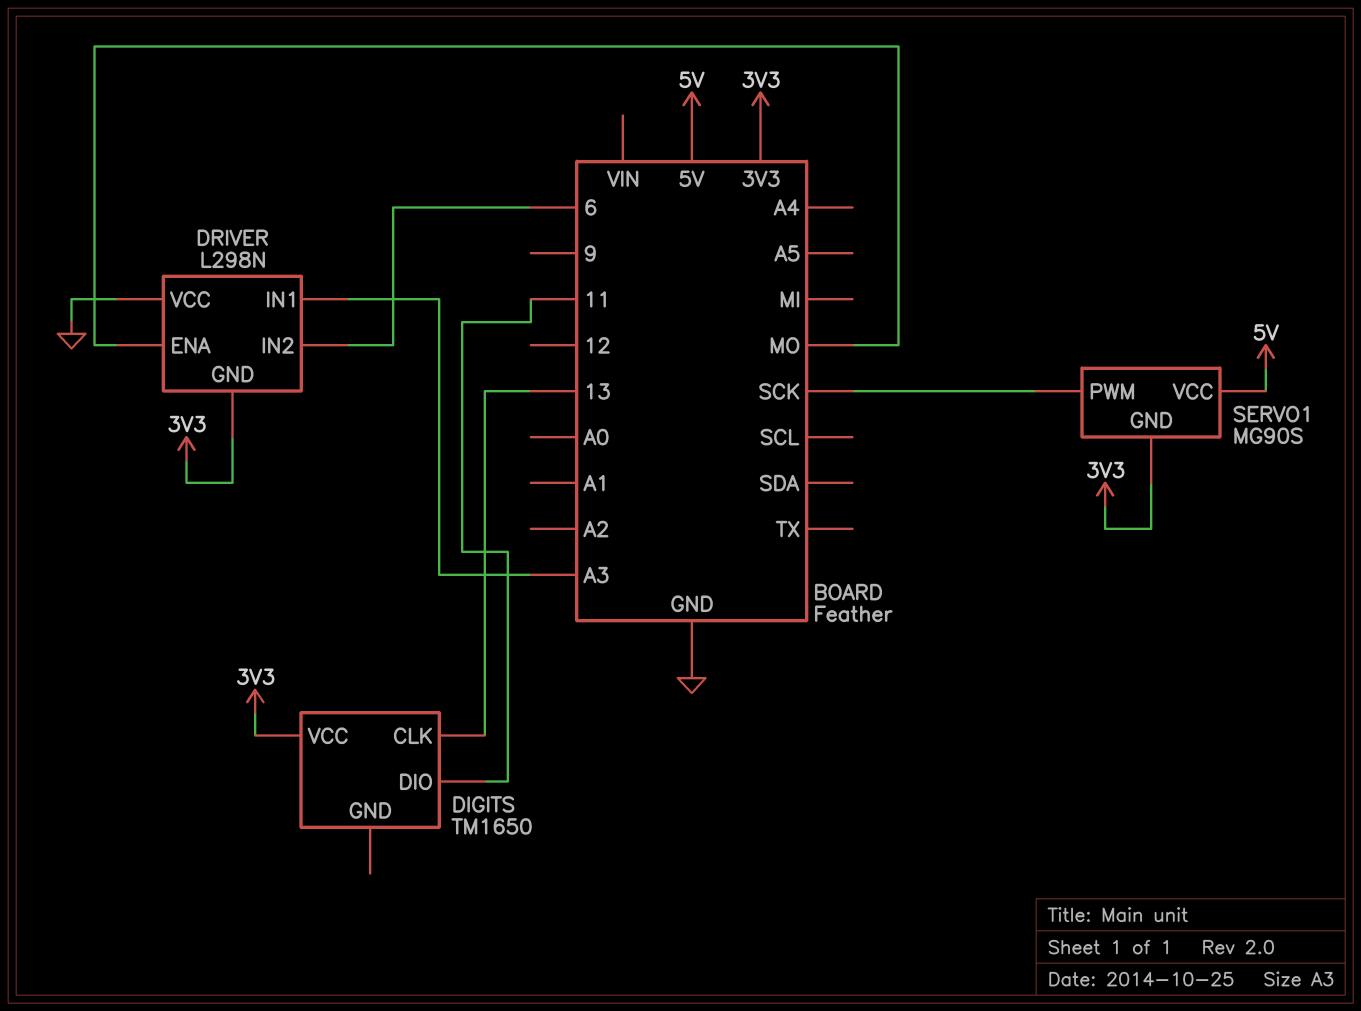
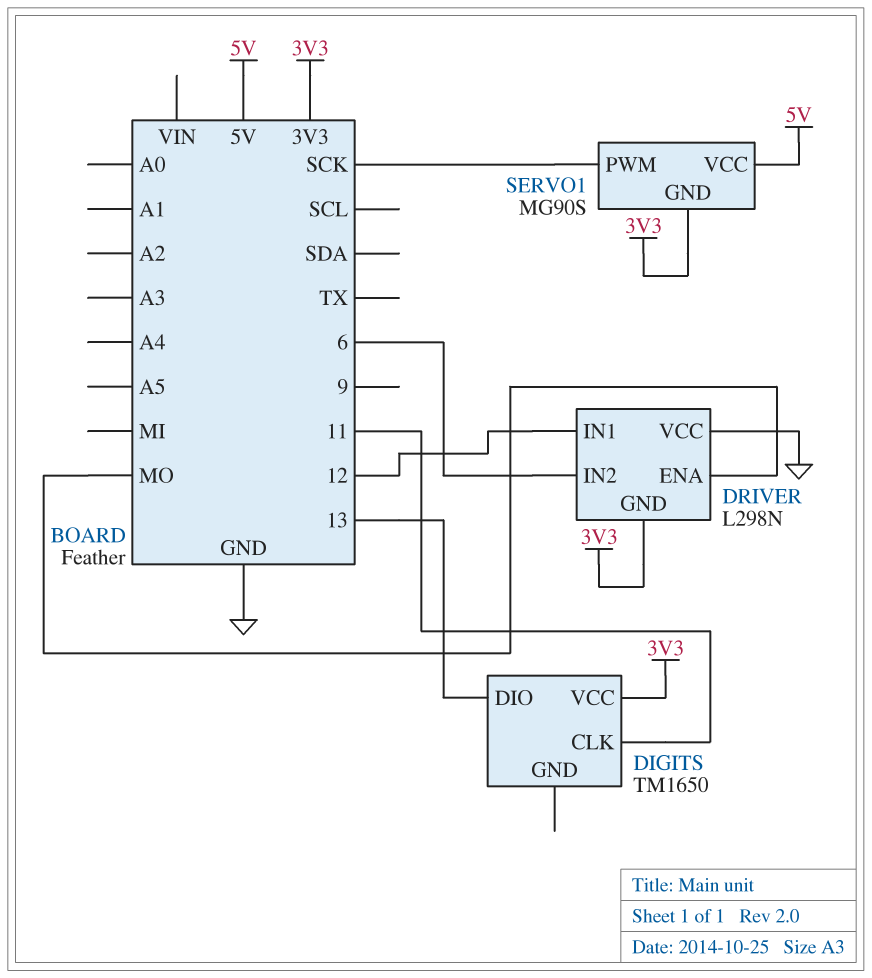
DIGITS pin CLK: 13 -> 11
DIGITS pin DIO: 11 -> 13
DRIVER pin IN1: A3 -> 12

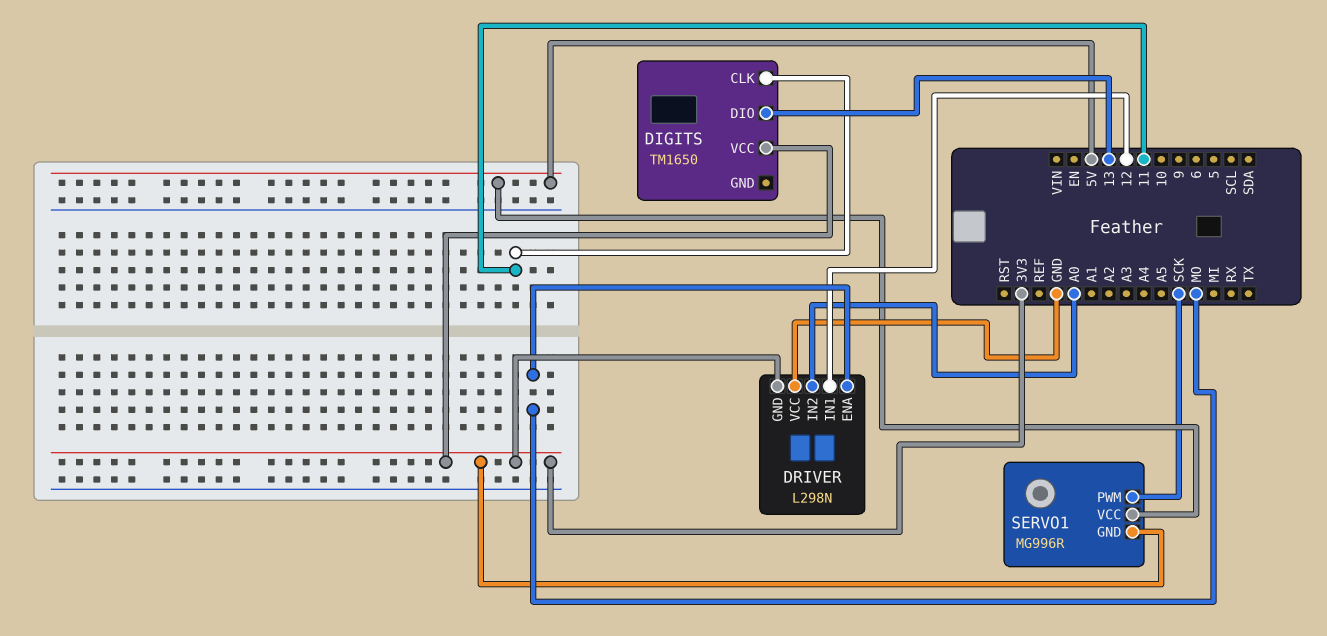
DRIVER pin IN2: 6 -> A0
SERVO1: MG90S -> MG996R

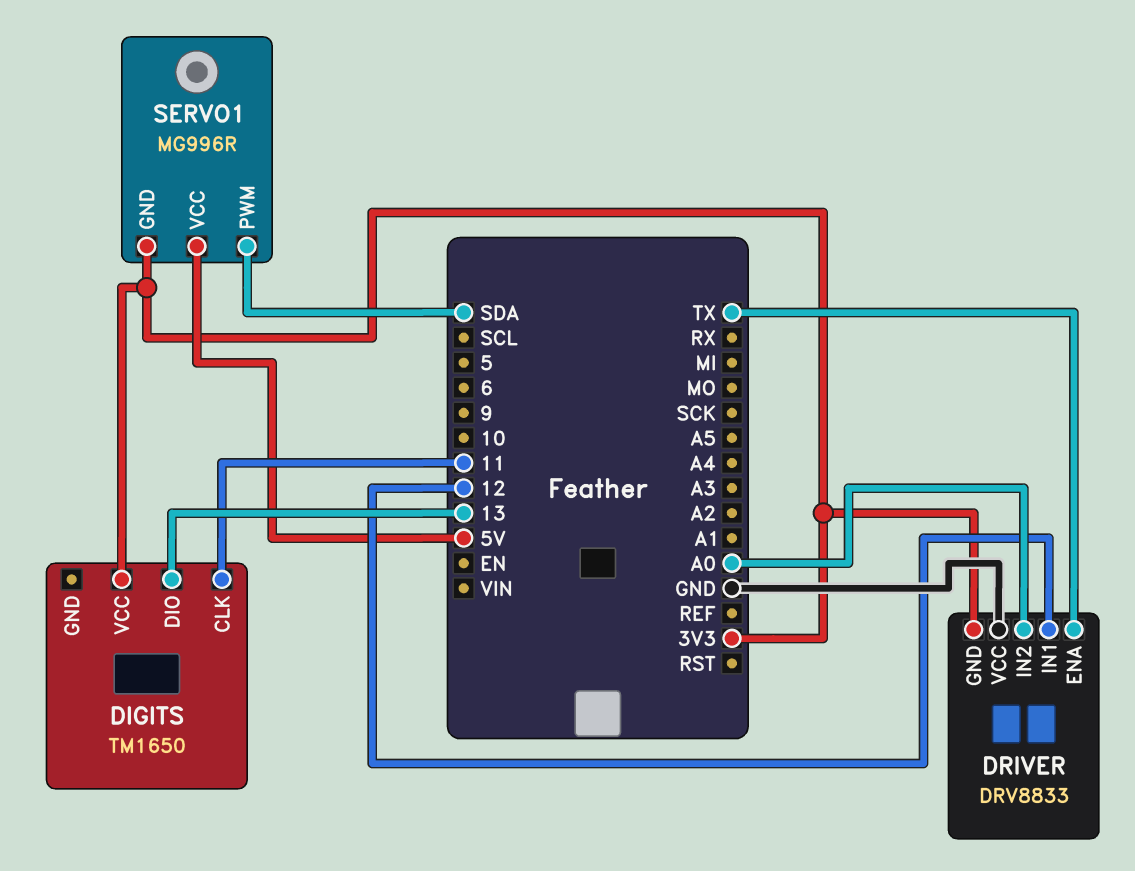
DRIVER: L298N -> DRV8833
DRIVER pin ENA: MO -> TX
SERVO1 pin PWM: SCK -> SDA

